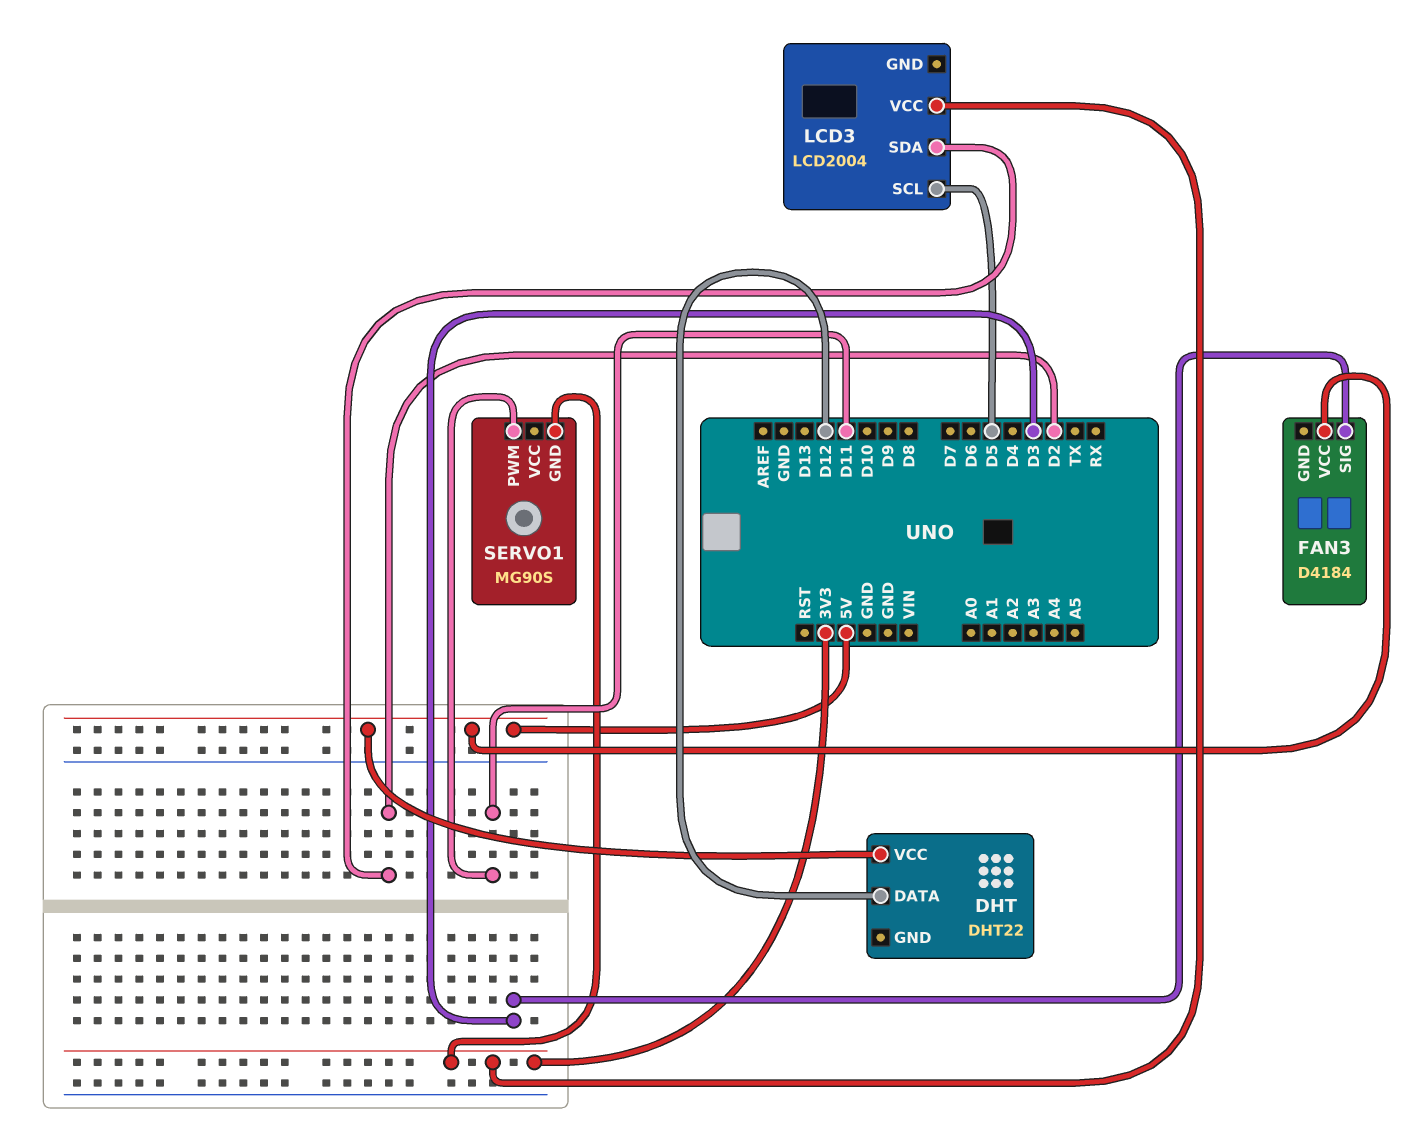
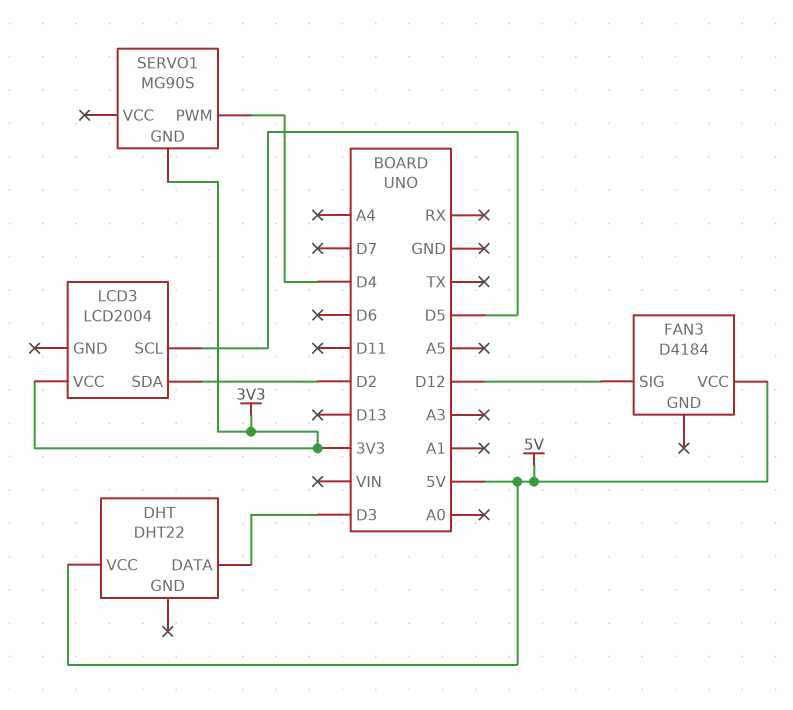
DHT pin DATA: D12 -> D3
FAN3 pin SIG: D3 -> D12
SERVO1 pin PWM: D11 -> D4

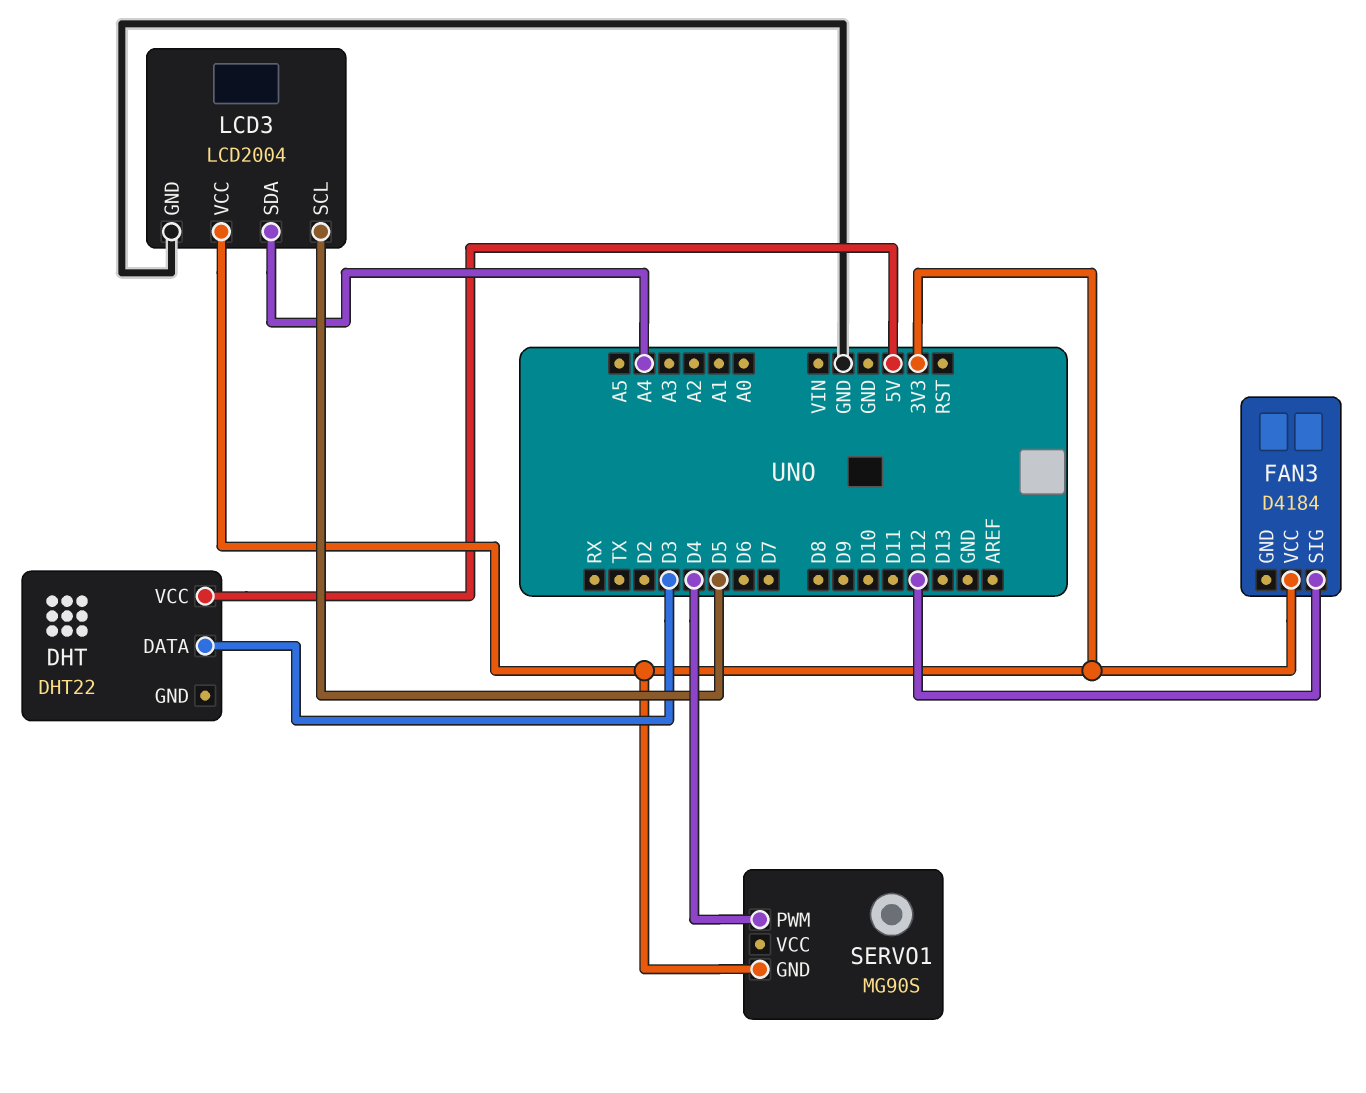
FAN3 pin VCC: 5V -> 3V3
LCD3 pin GND: none -> GND
LCD3 pin SDA: D2 -> A4

